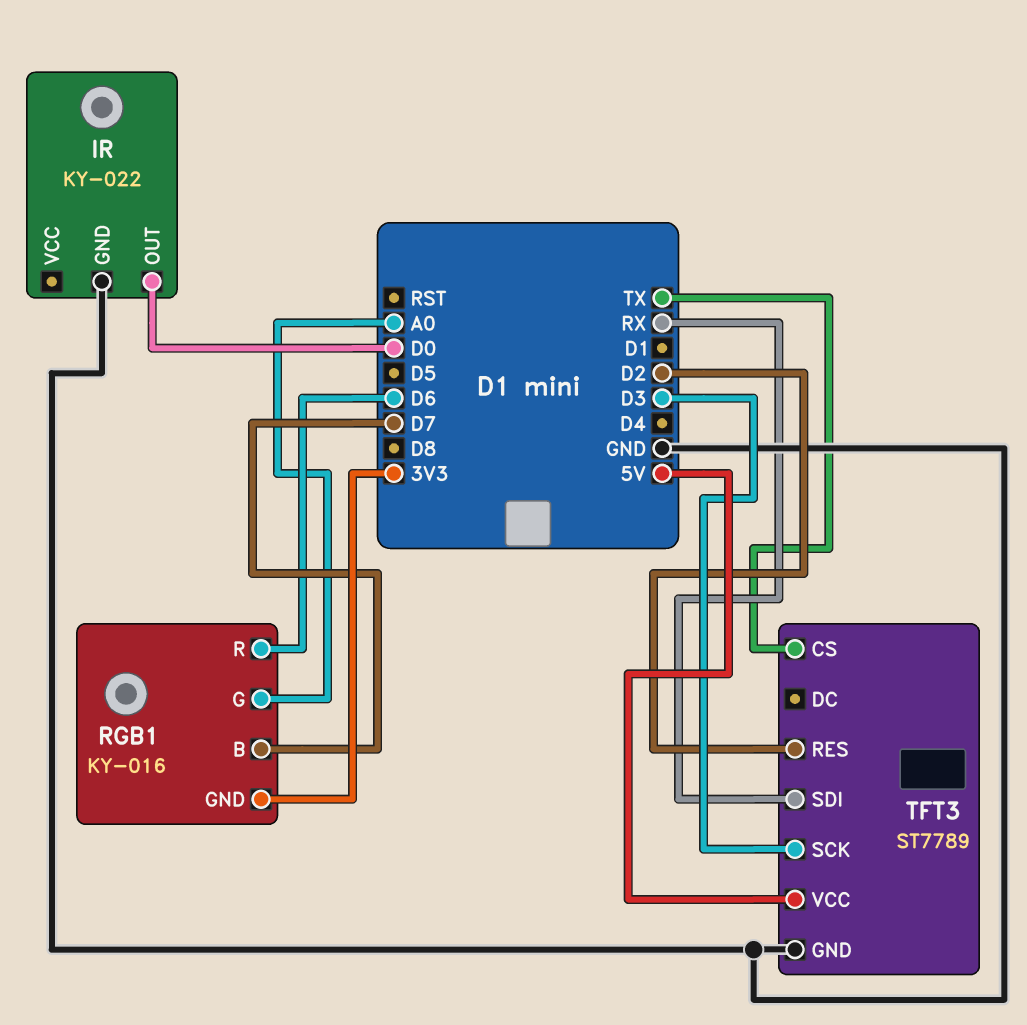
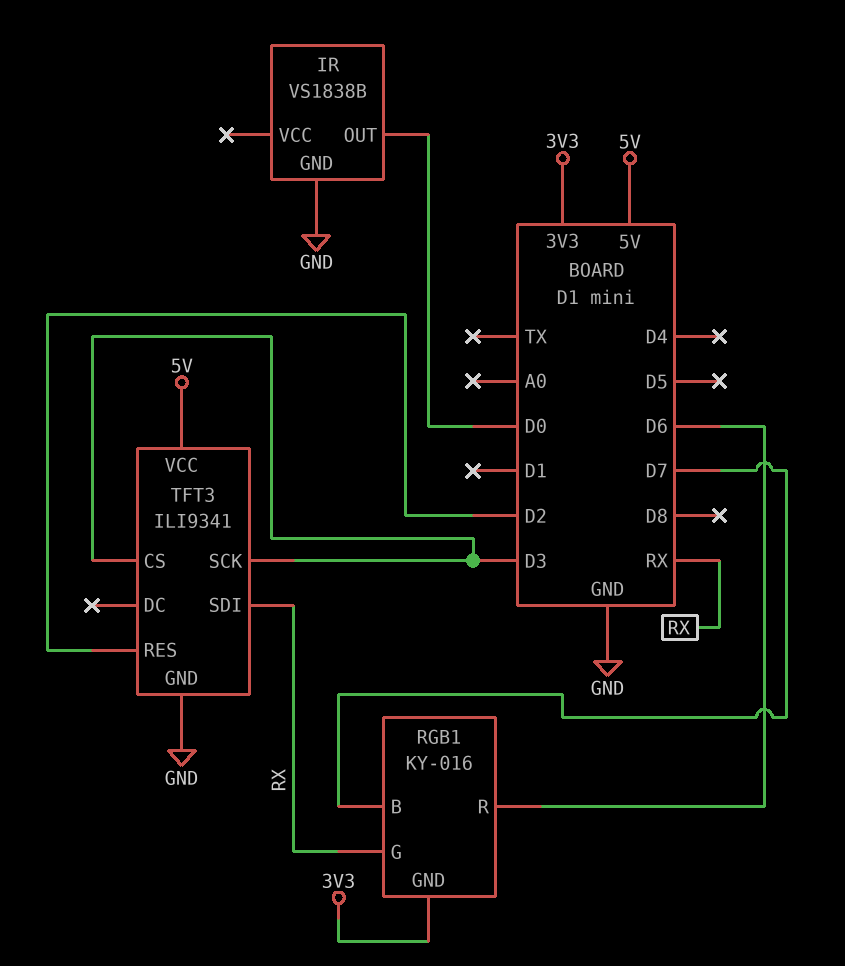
IR: KY-022 -> VS1838B
RGB1 pin G: A0 -> RX
TFT3: ST7789 -> ILI9341
TFT3 pin CS: TX -> D3

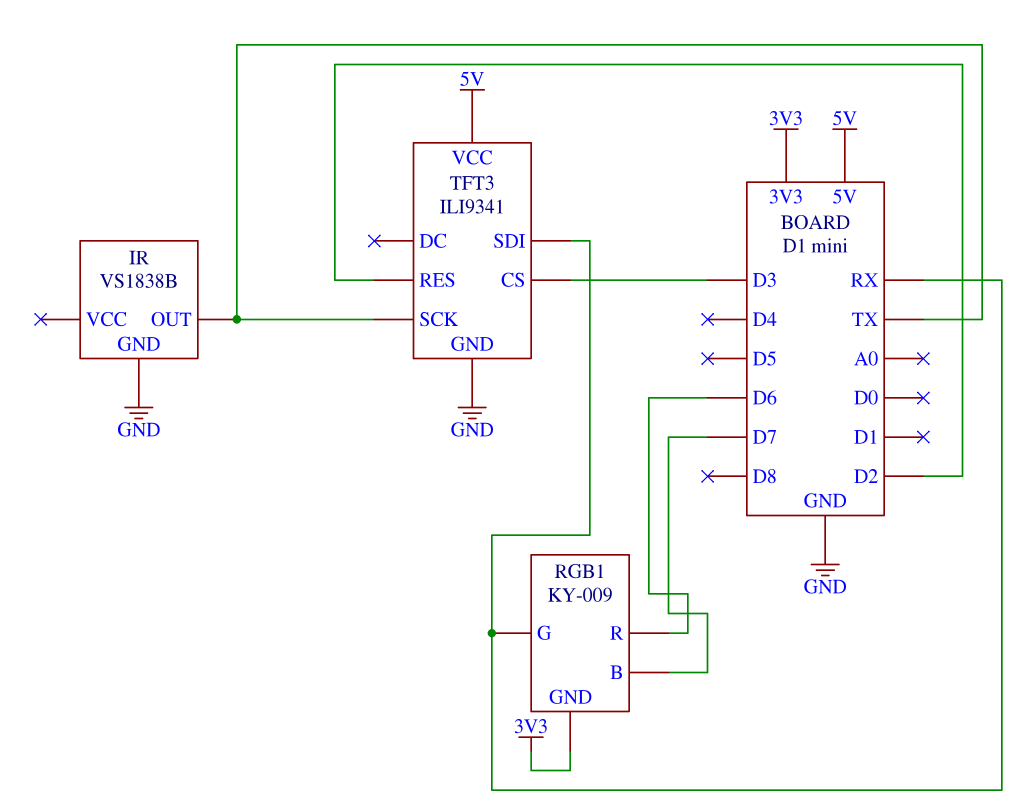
IR pin OUT: D0 -> TX
RGB1: KY-016 -> KY-009
TFT3 pin SCK: D3 -> TX

